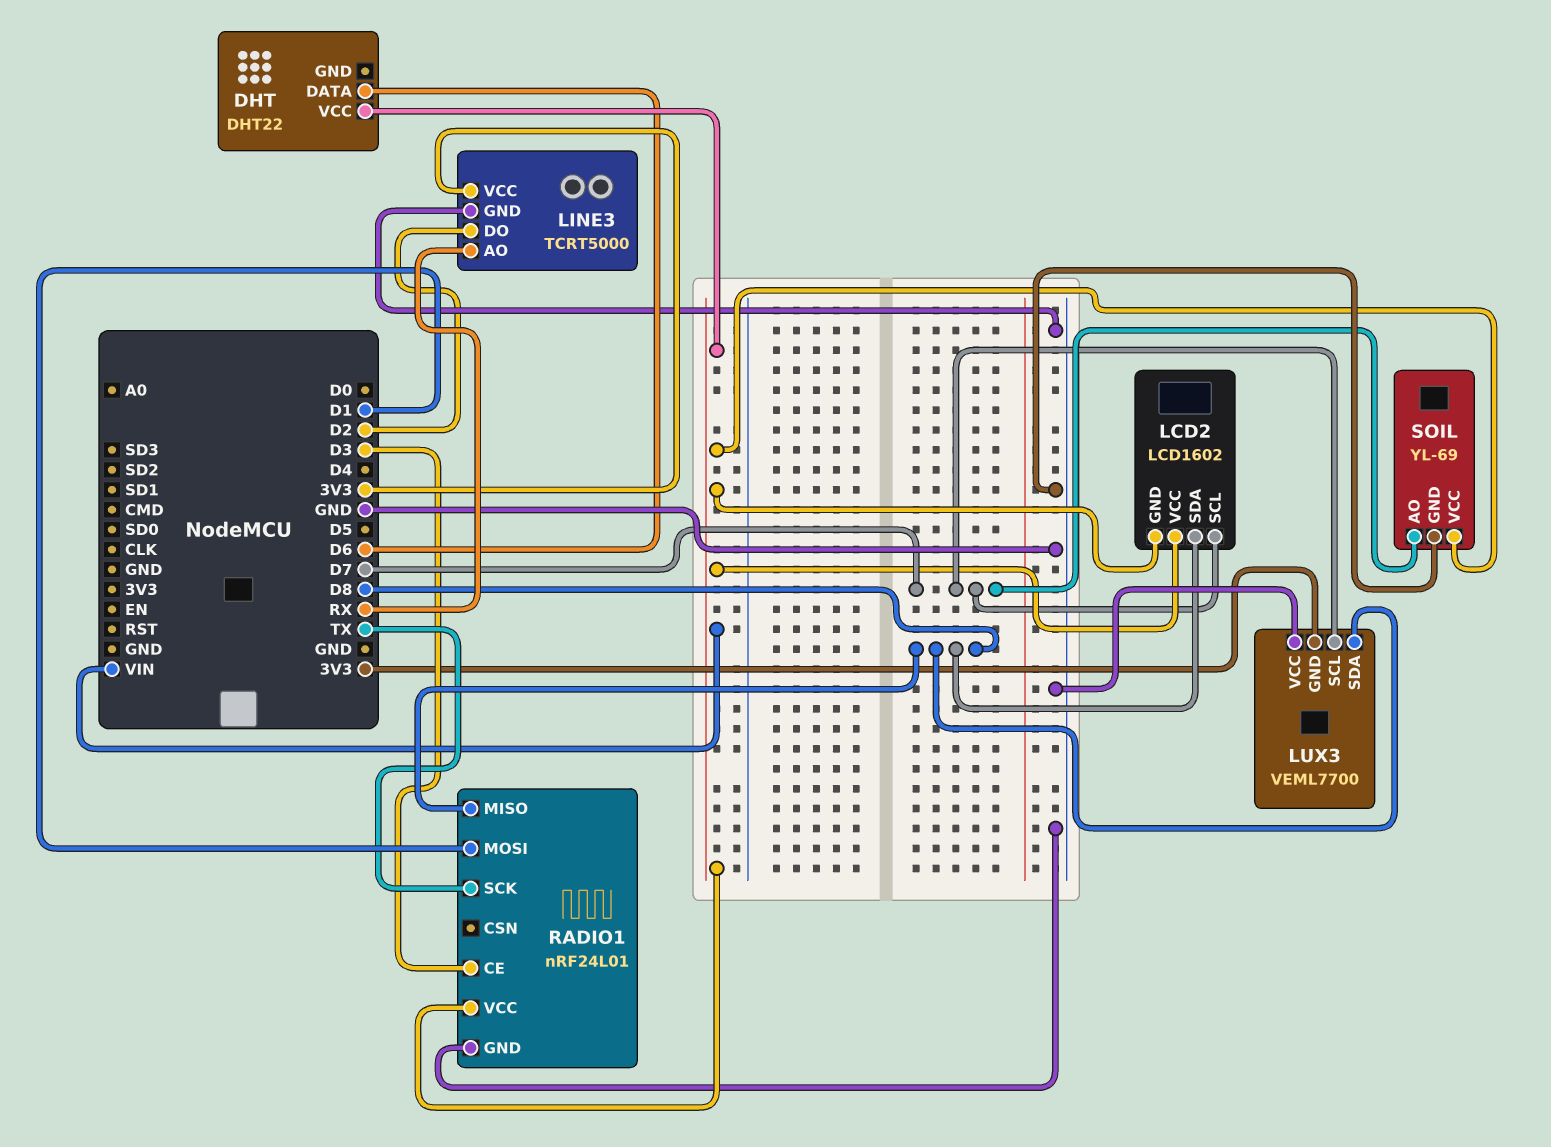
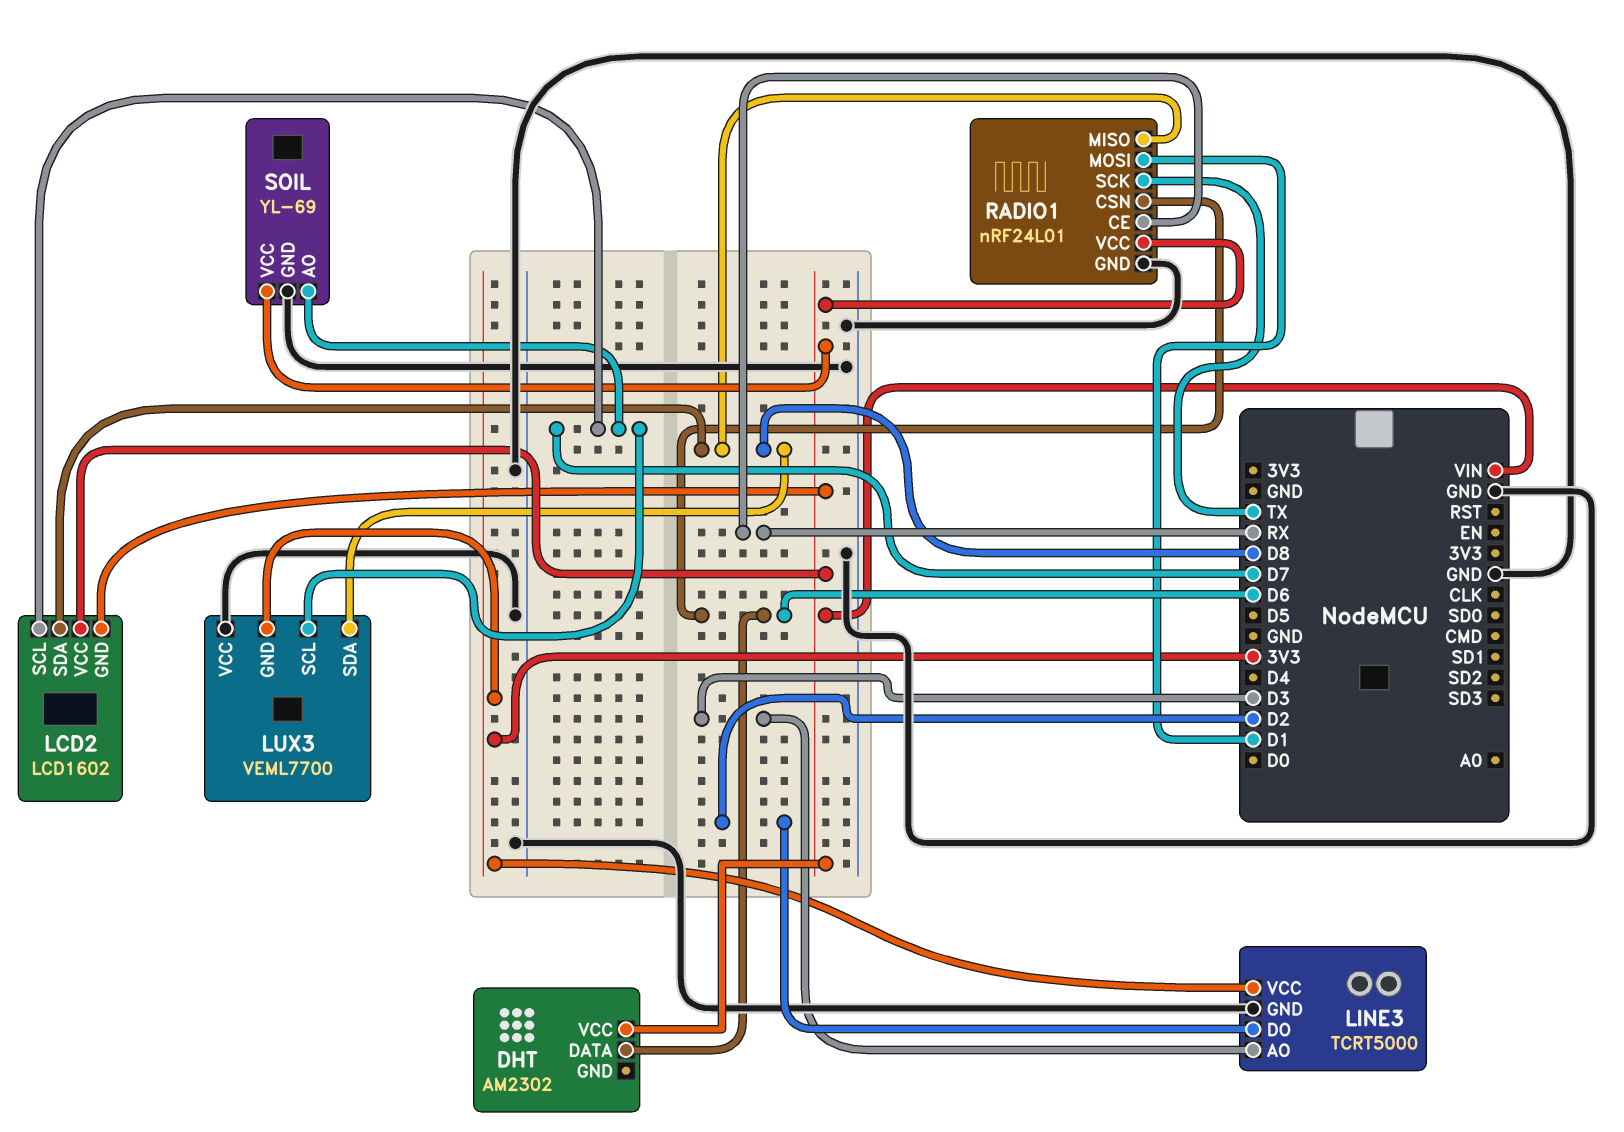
DHT: DHT22 -> AM2302
LINE3 pin AO: RX -> D3
RADIO1 pin CE: D3 -> RX
RADIO1 pin CSN: none -> D6

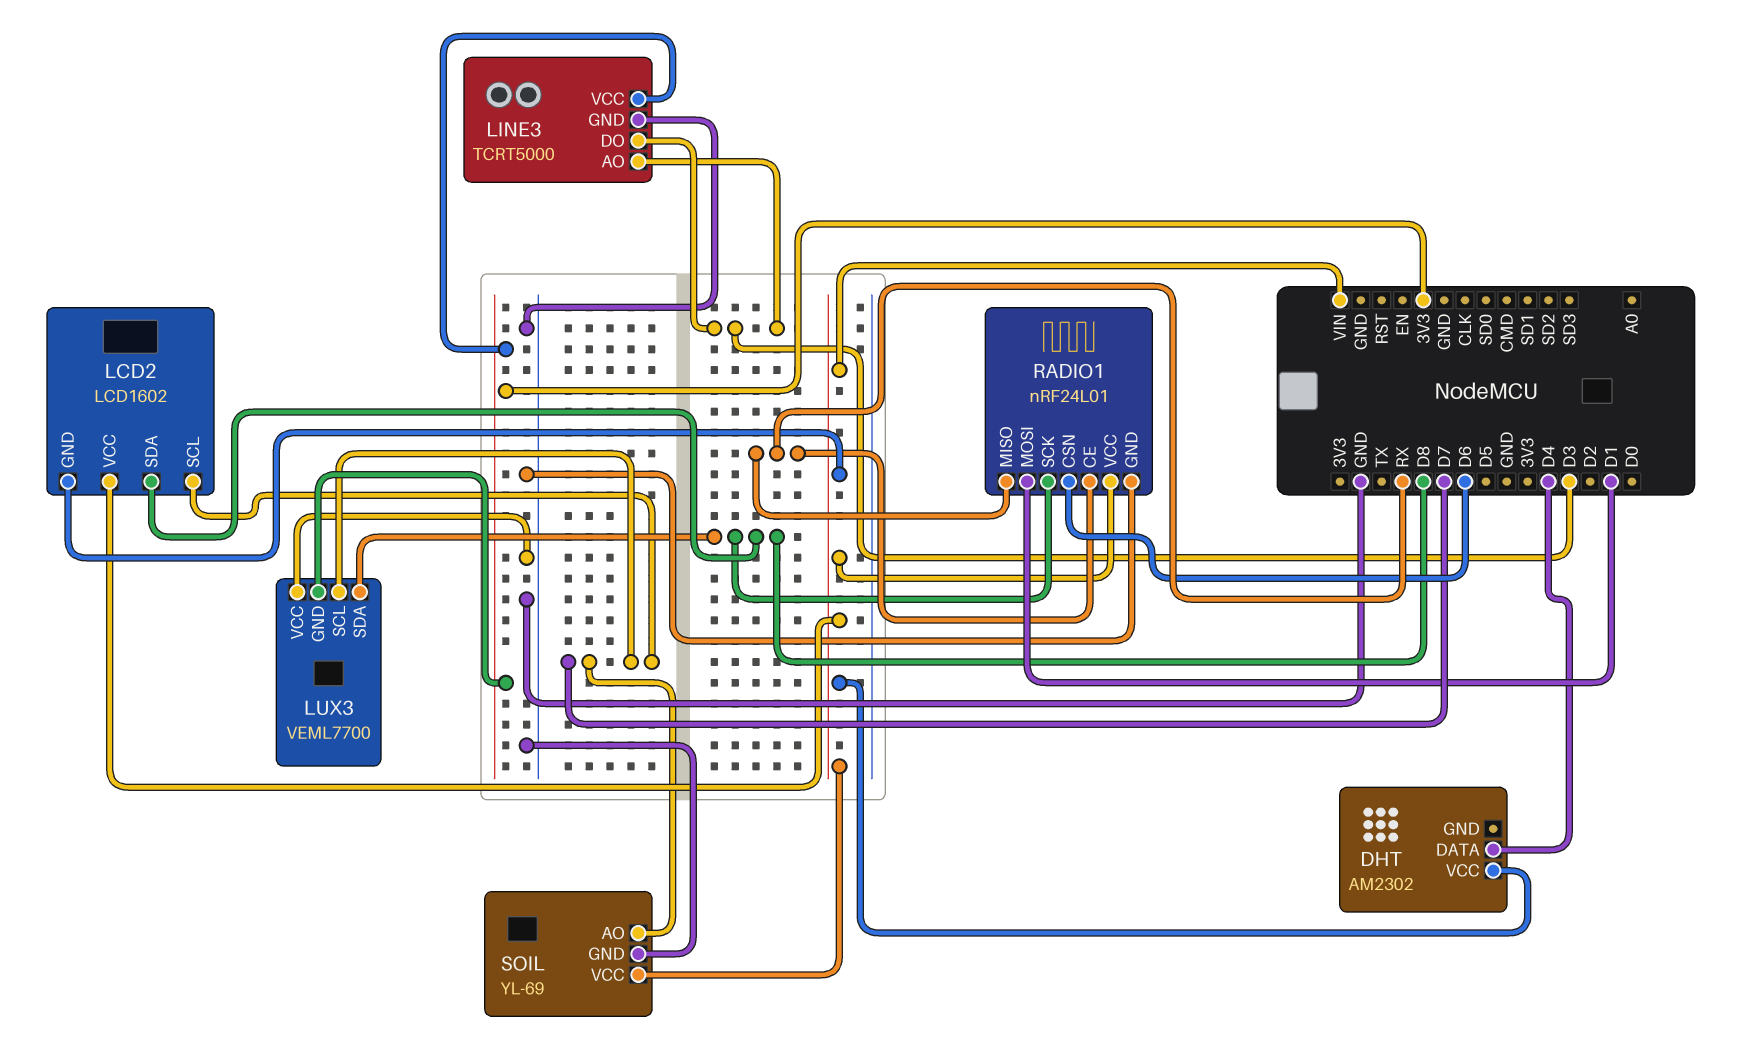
DHT pin DATA: D6 -> D4
LINE3 pin DO: D2 -> D3
RADIO1 pin MISO: D8 -> RX
RADIO1 pin SCK: TX -> D8

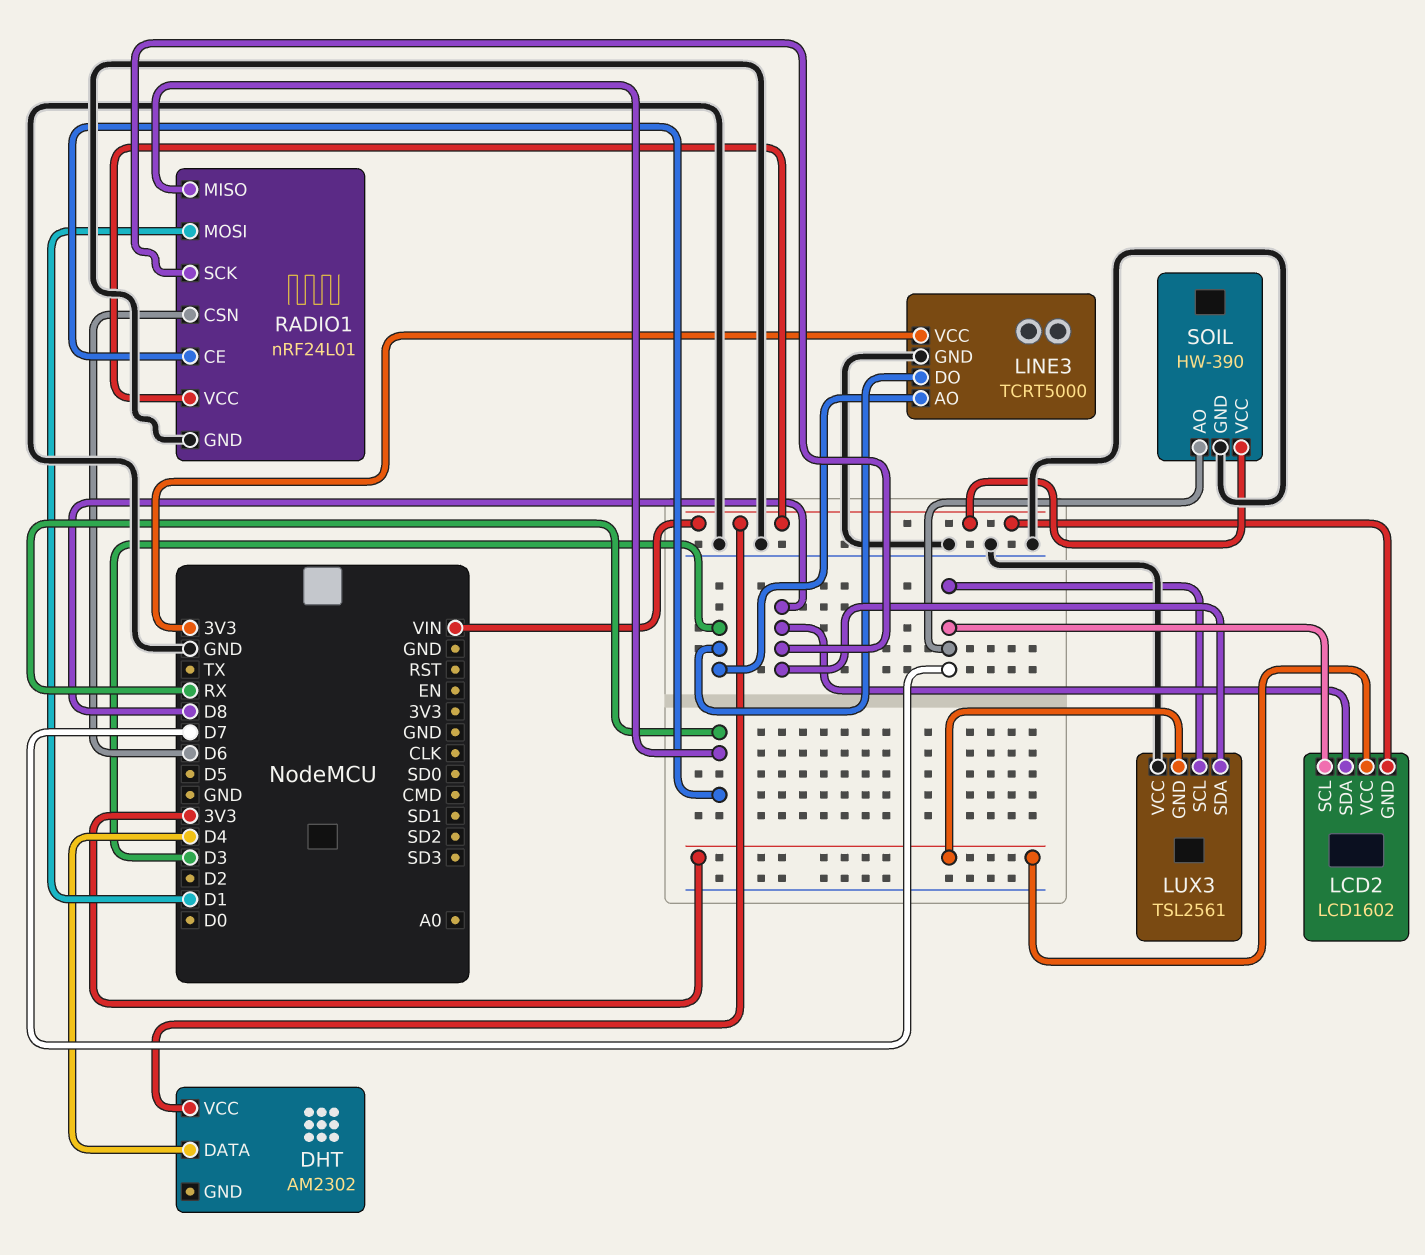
LCD2 pin VCC: VIN -> 3V3
LUX3: VEML7700 -> TSL2561
SOIL: YL-69 -> HW-390

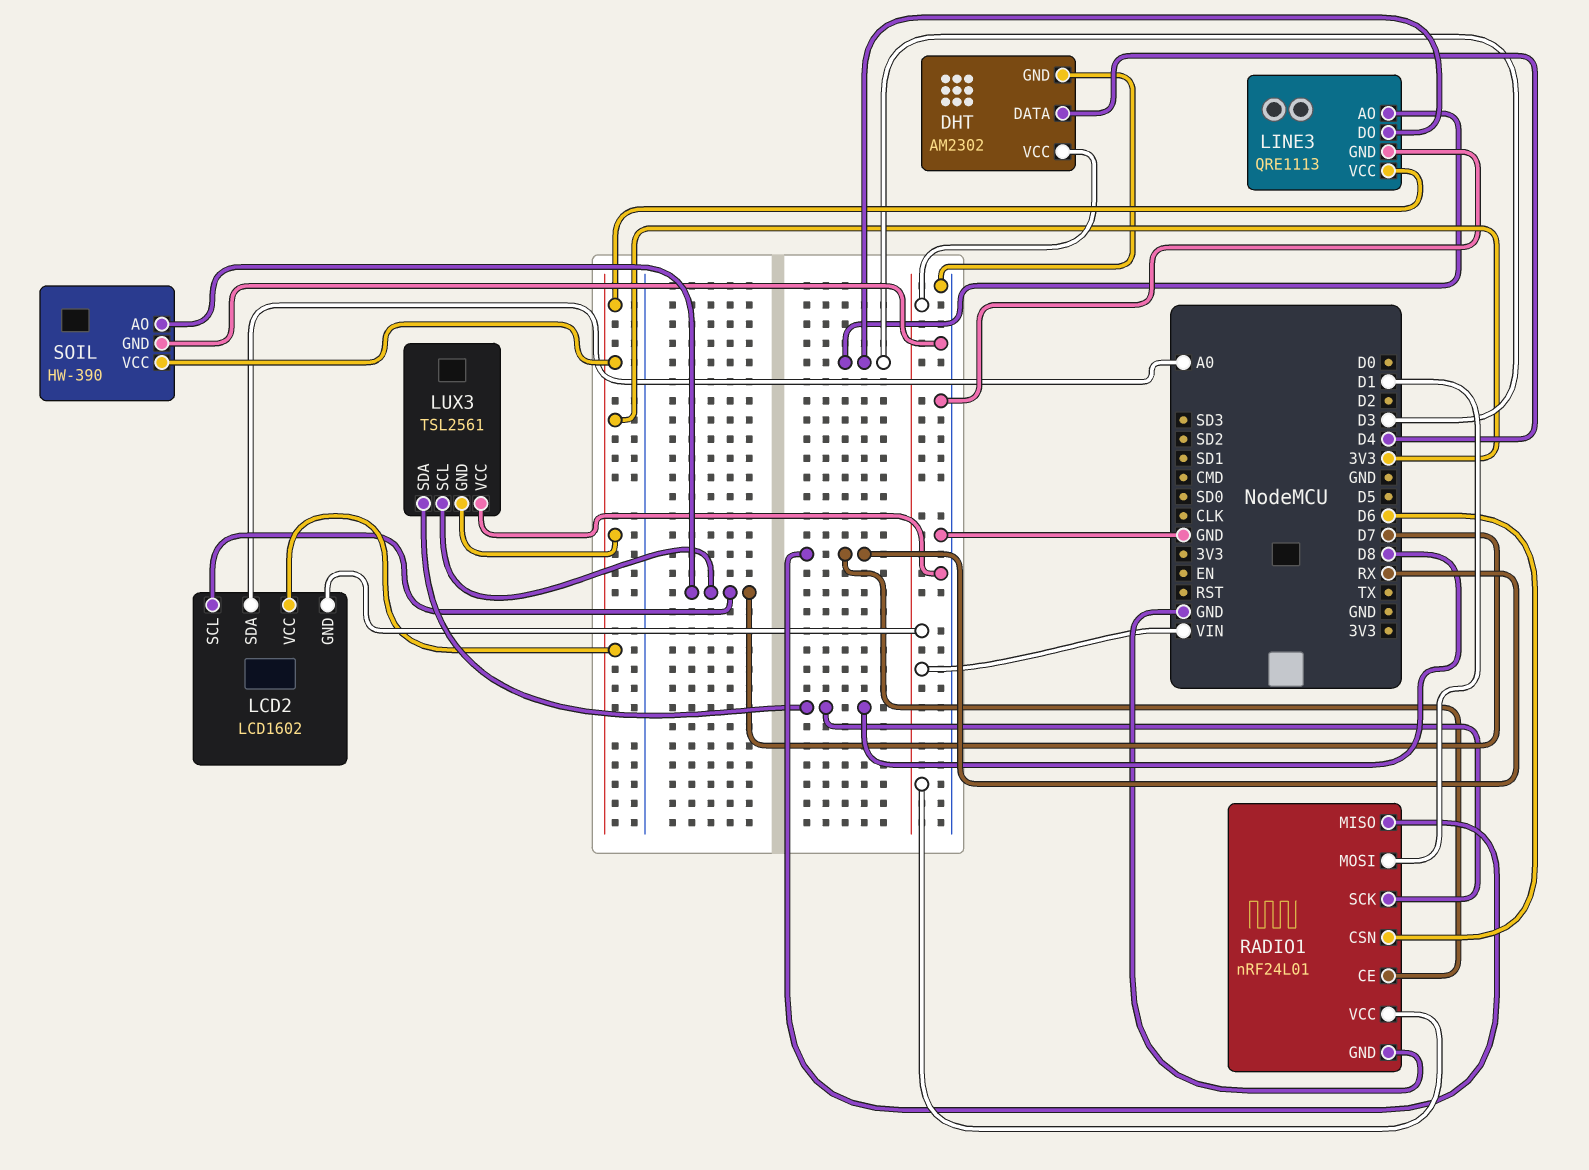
DHT pin GND: none -> GND
LCD2 pin SDA: D8 -> A0
LINE3: TCRT5000 -> QRE1113
SOIL pin VCC: VIN -> 3V3

